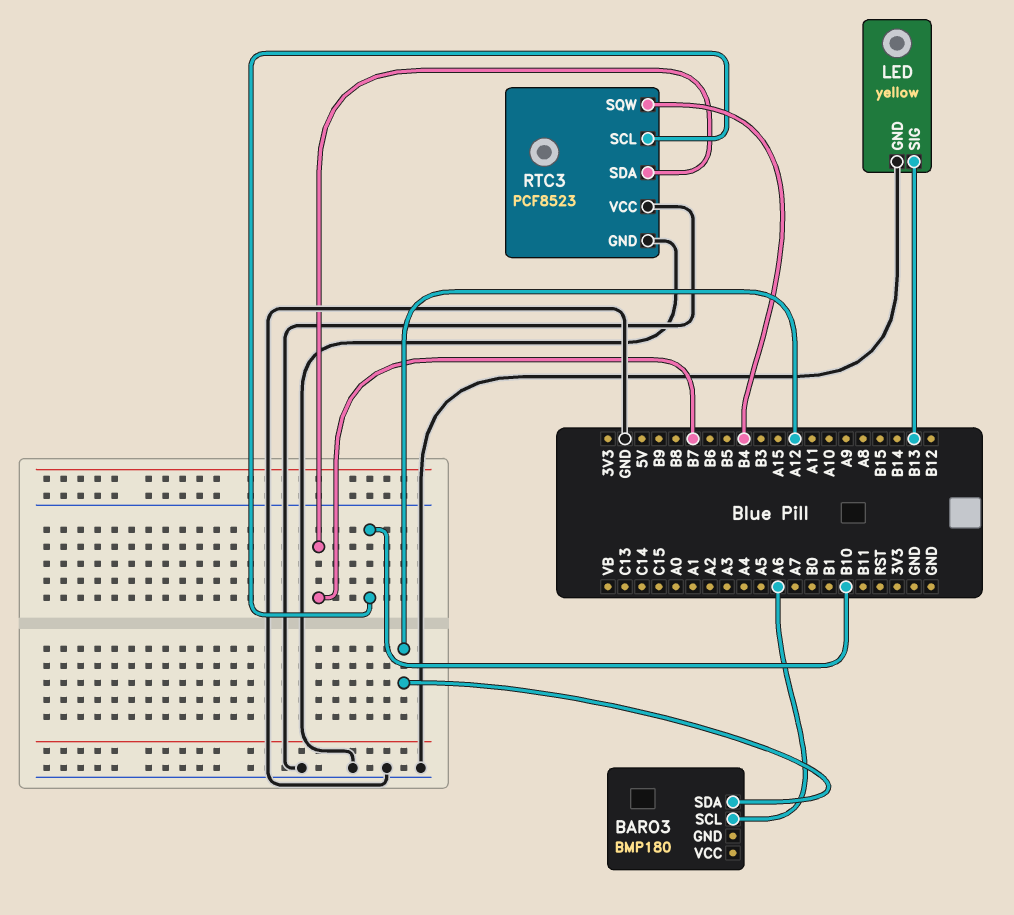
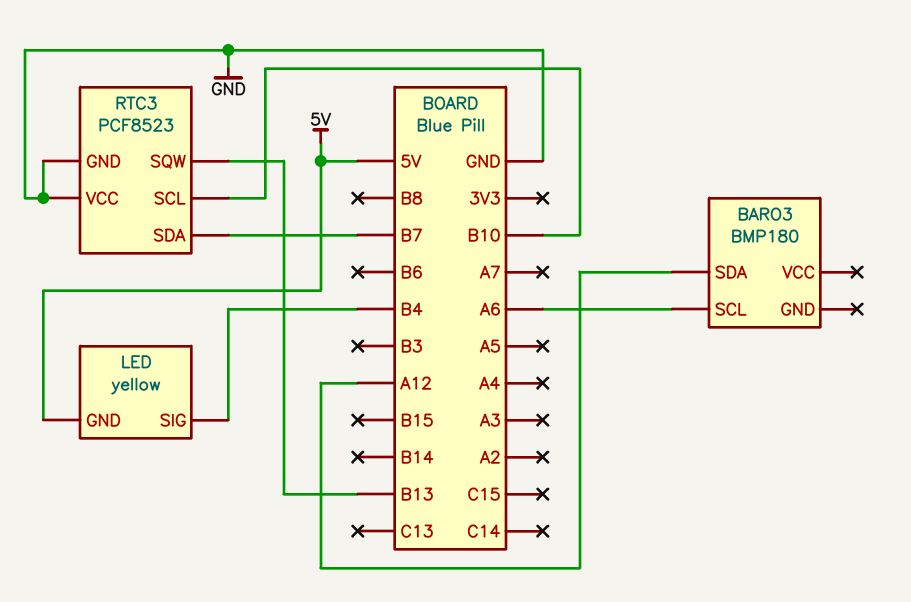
LED pin GND: GND -> 5V
LED pin SIG: B13 -> B4
RTC3 pin SQW: B4 -> B13

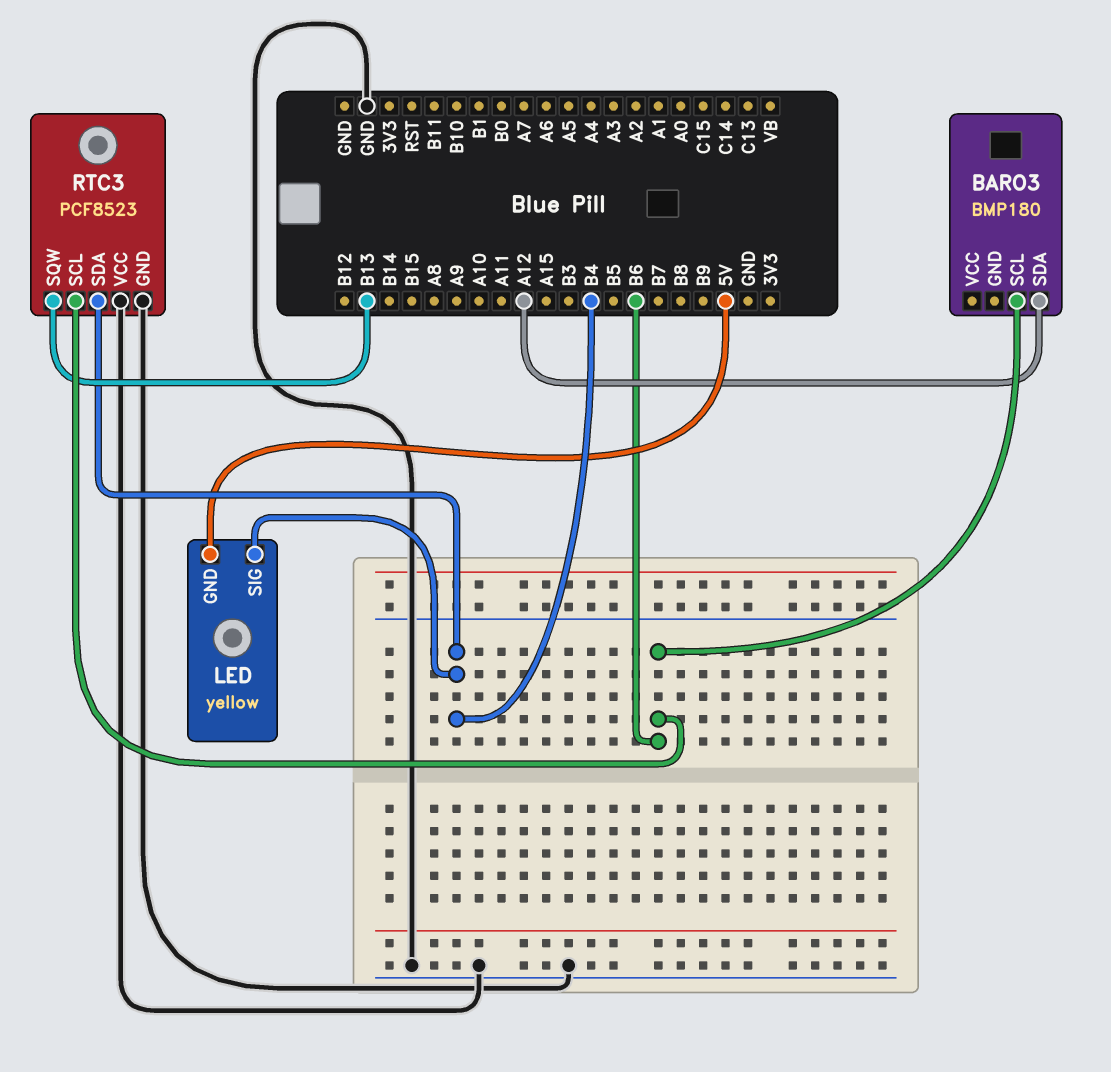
BARO3 pin SCL: A6 -> B6
RTC3 pin SCL: B10 -> B6
RTC3 pin SDA: B7 -> B4

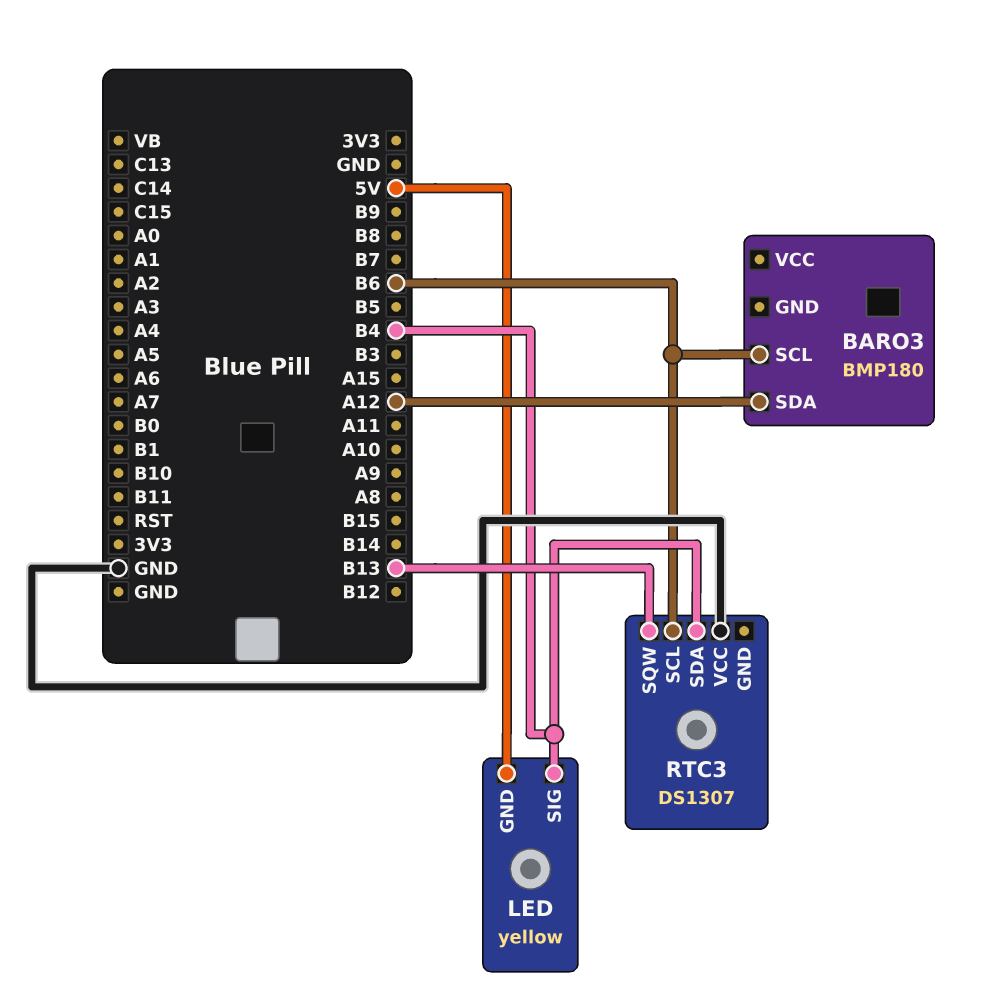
RTC3: PCF8523 -> DS1307
RTC3 pin GND: GND -> none

